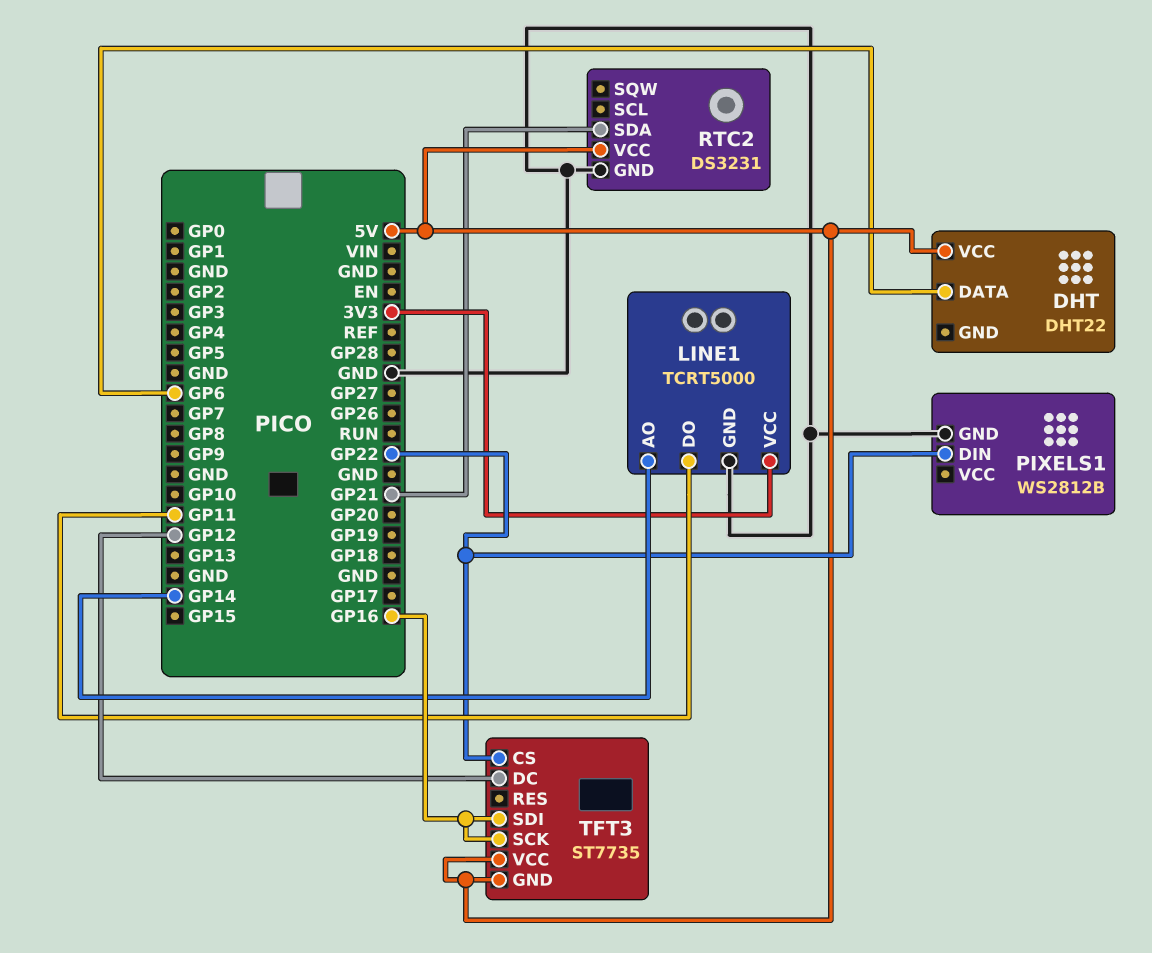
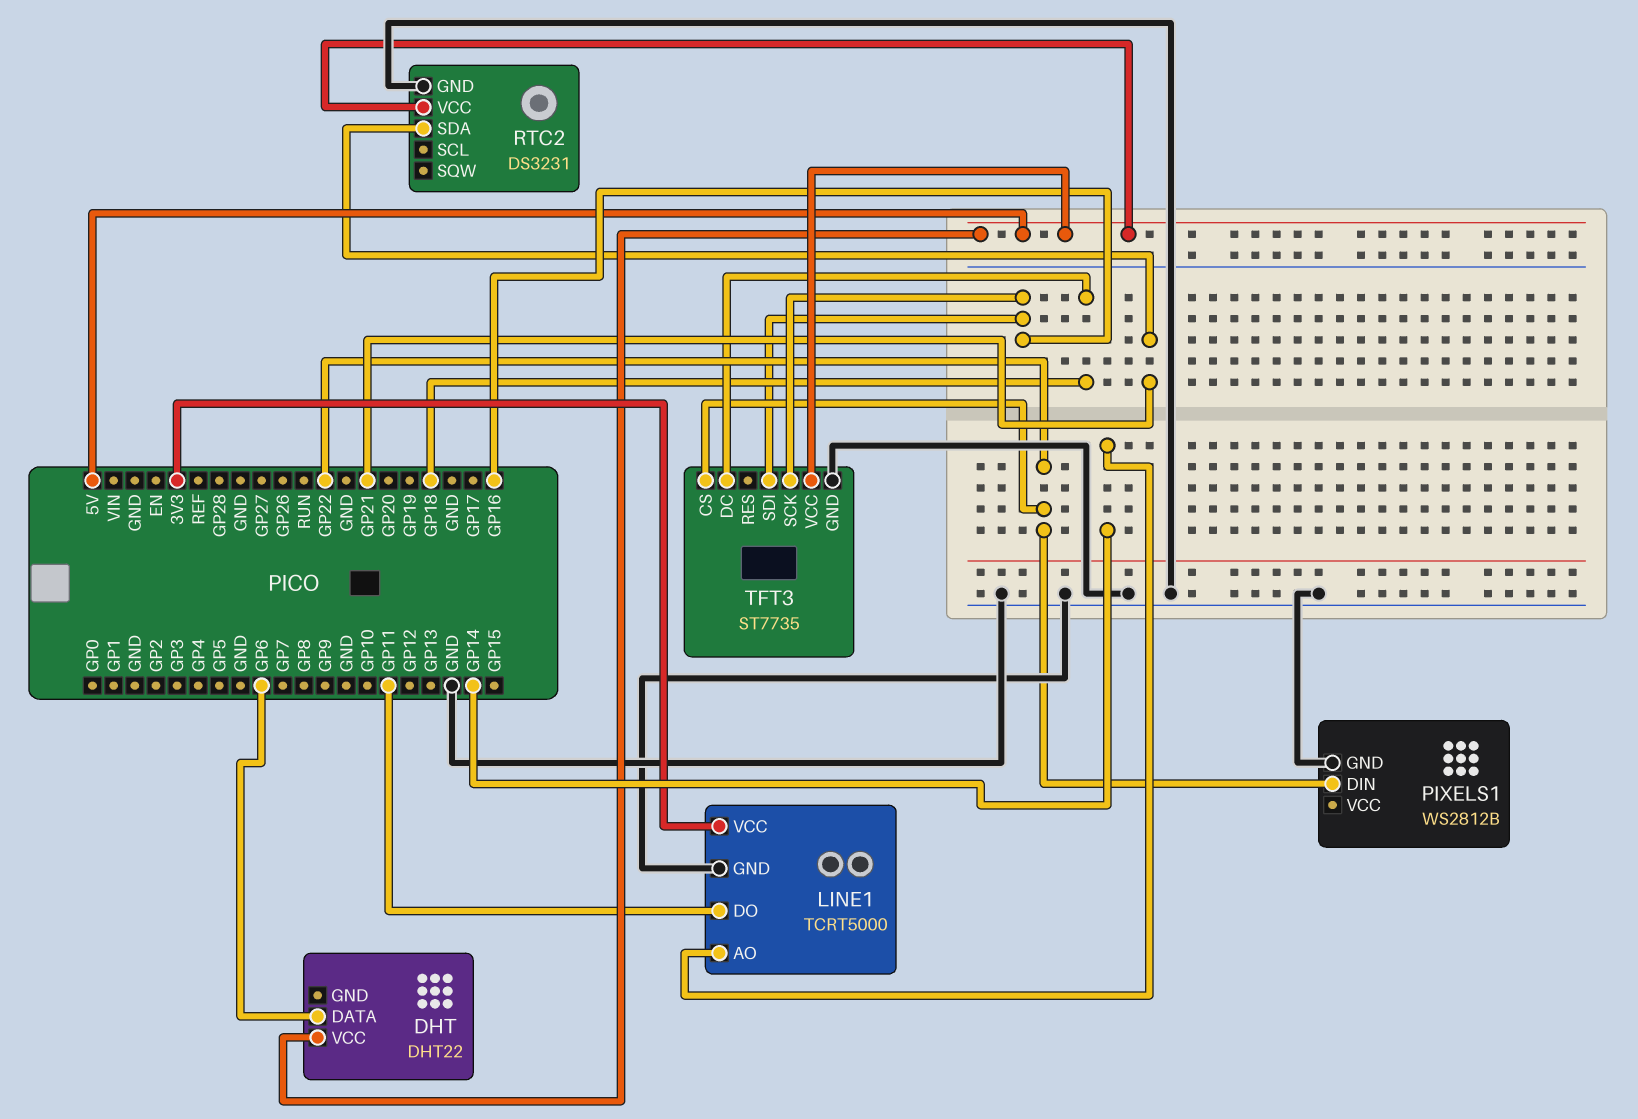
TFT3 pin DC: GP12 -> GP18
TFT3 pin GND: 5V -> GND

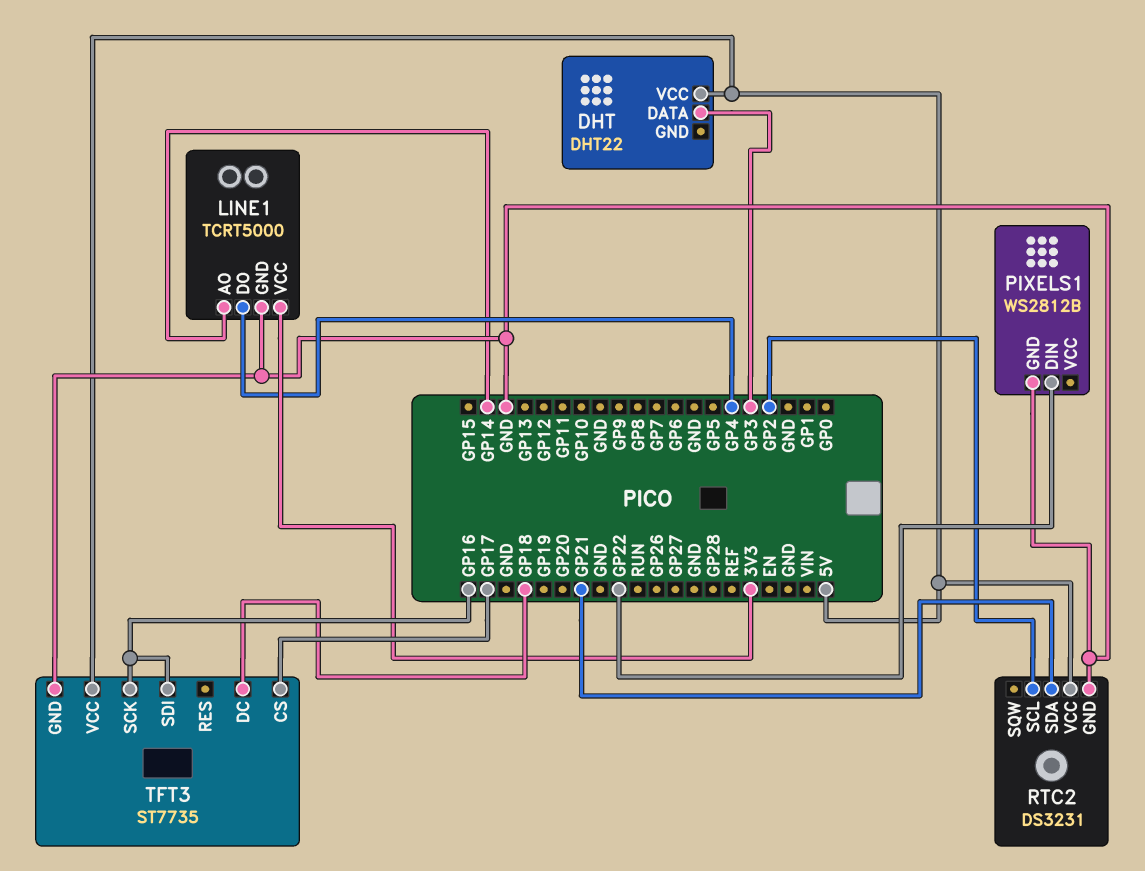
DHT pin DATA: GP6 -> GP3
LINE1 pin DO: GP11 -> GP4
RTC2 pin SCL: none -> GP2
TFT3 pin CS: GP22 -> GP17

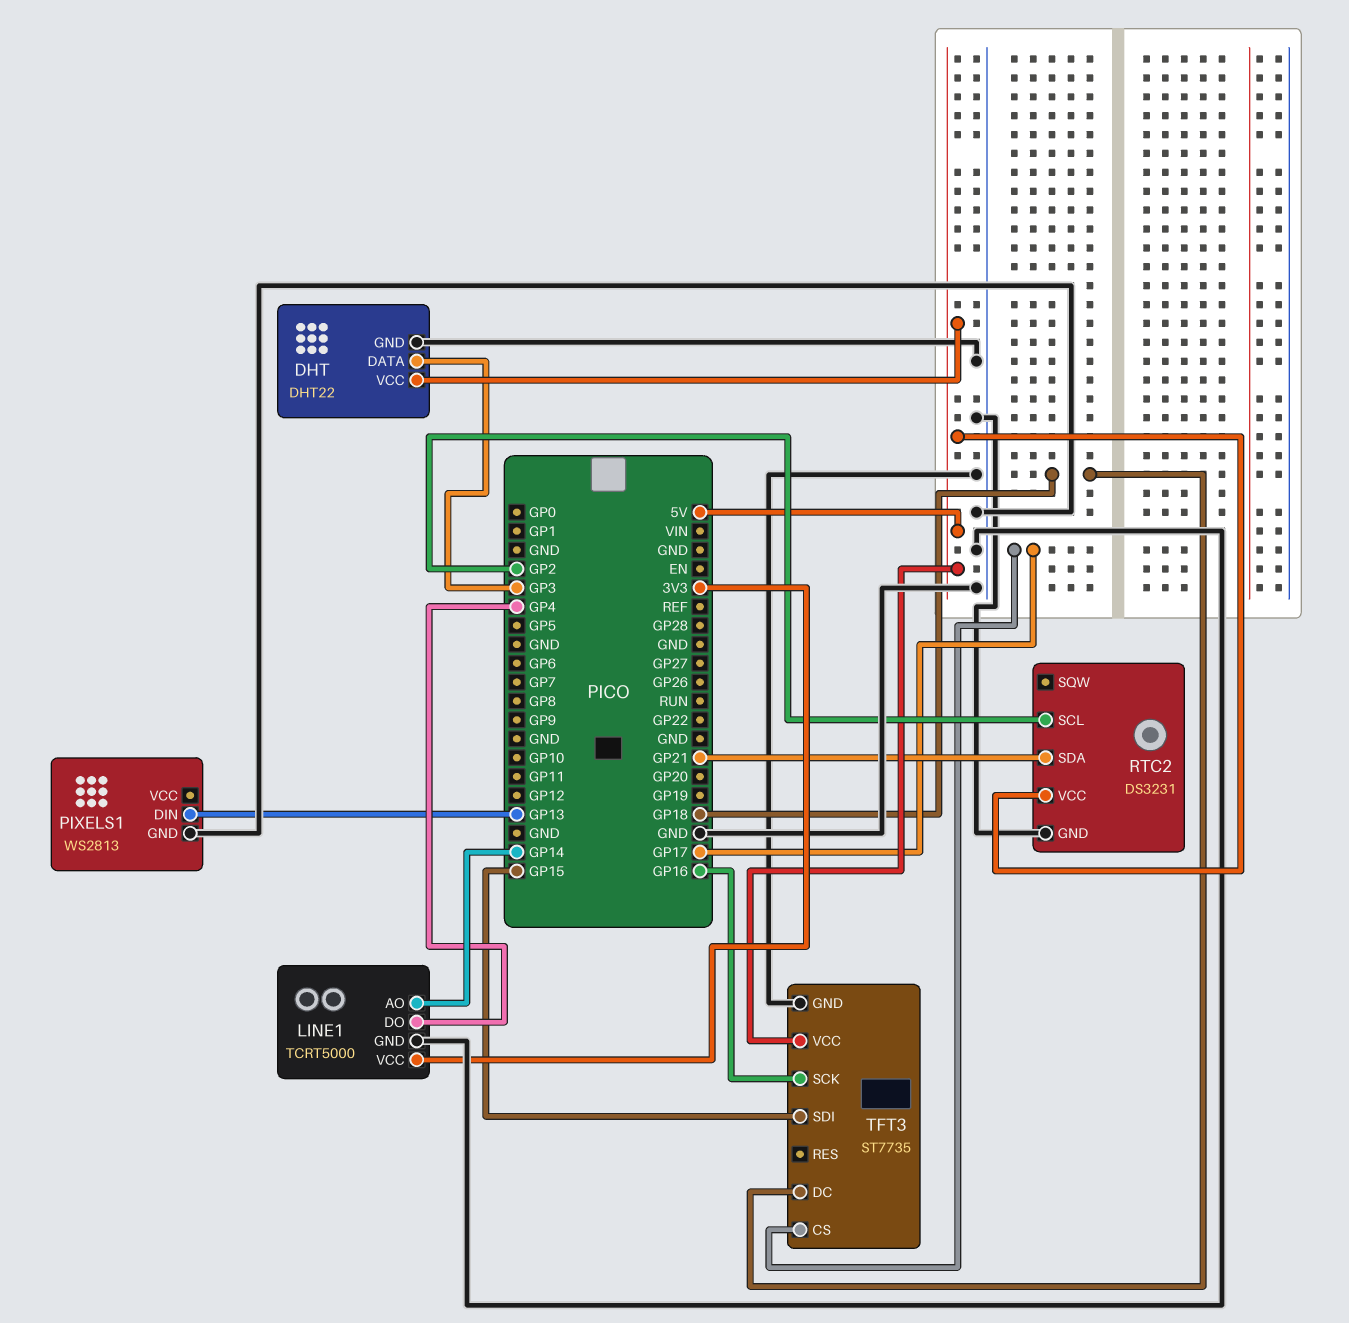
DHT pin GND: none -> GND
PIXELS1: WS2812B -> WS2813
PIXELS1 pin DIN: GP22 -> GP13
TFT3 pin SDI: GP16 -> GP15

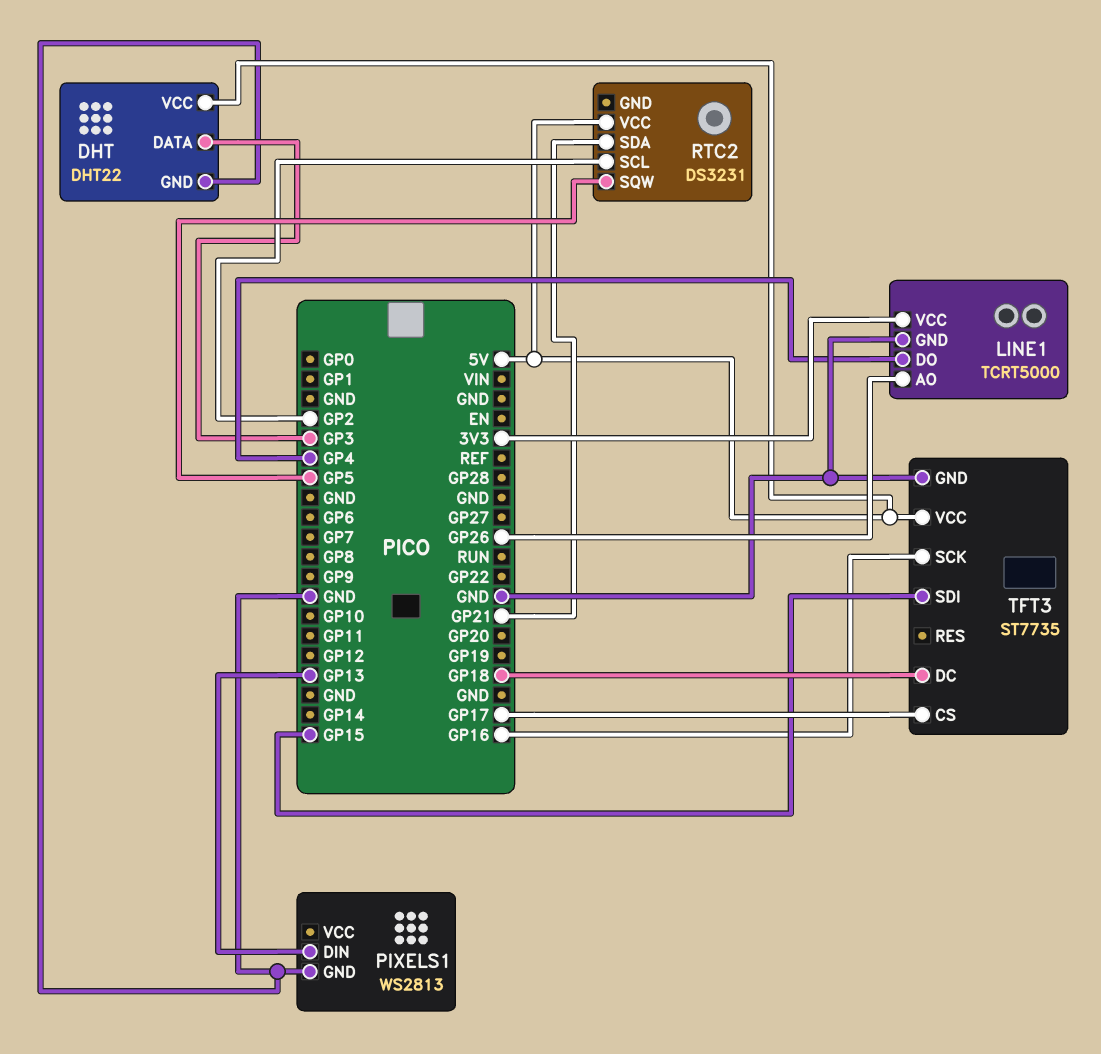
LINE1 pin AO: GP14 -> GP26
RTC2 pin GND: GND -> none
RTC2 pin SQW: none -> GP5

